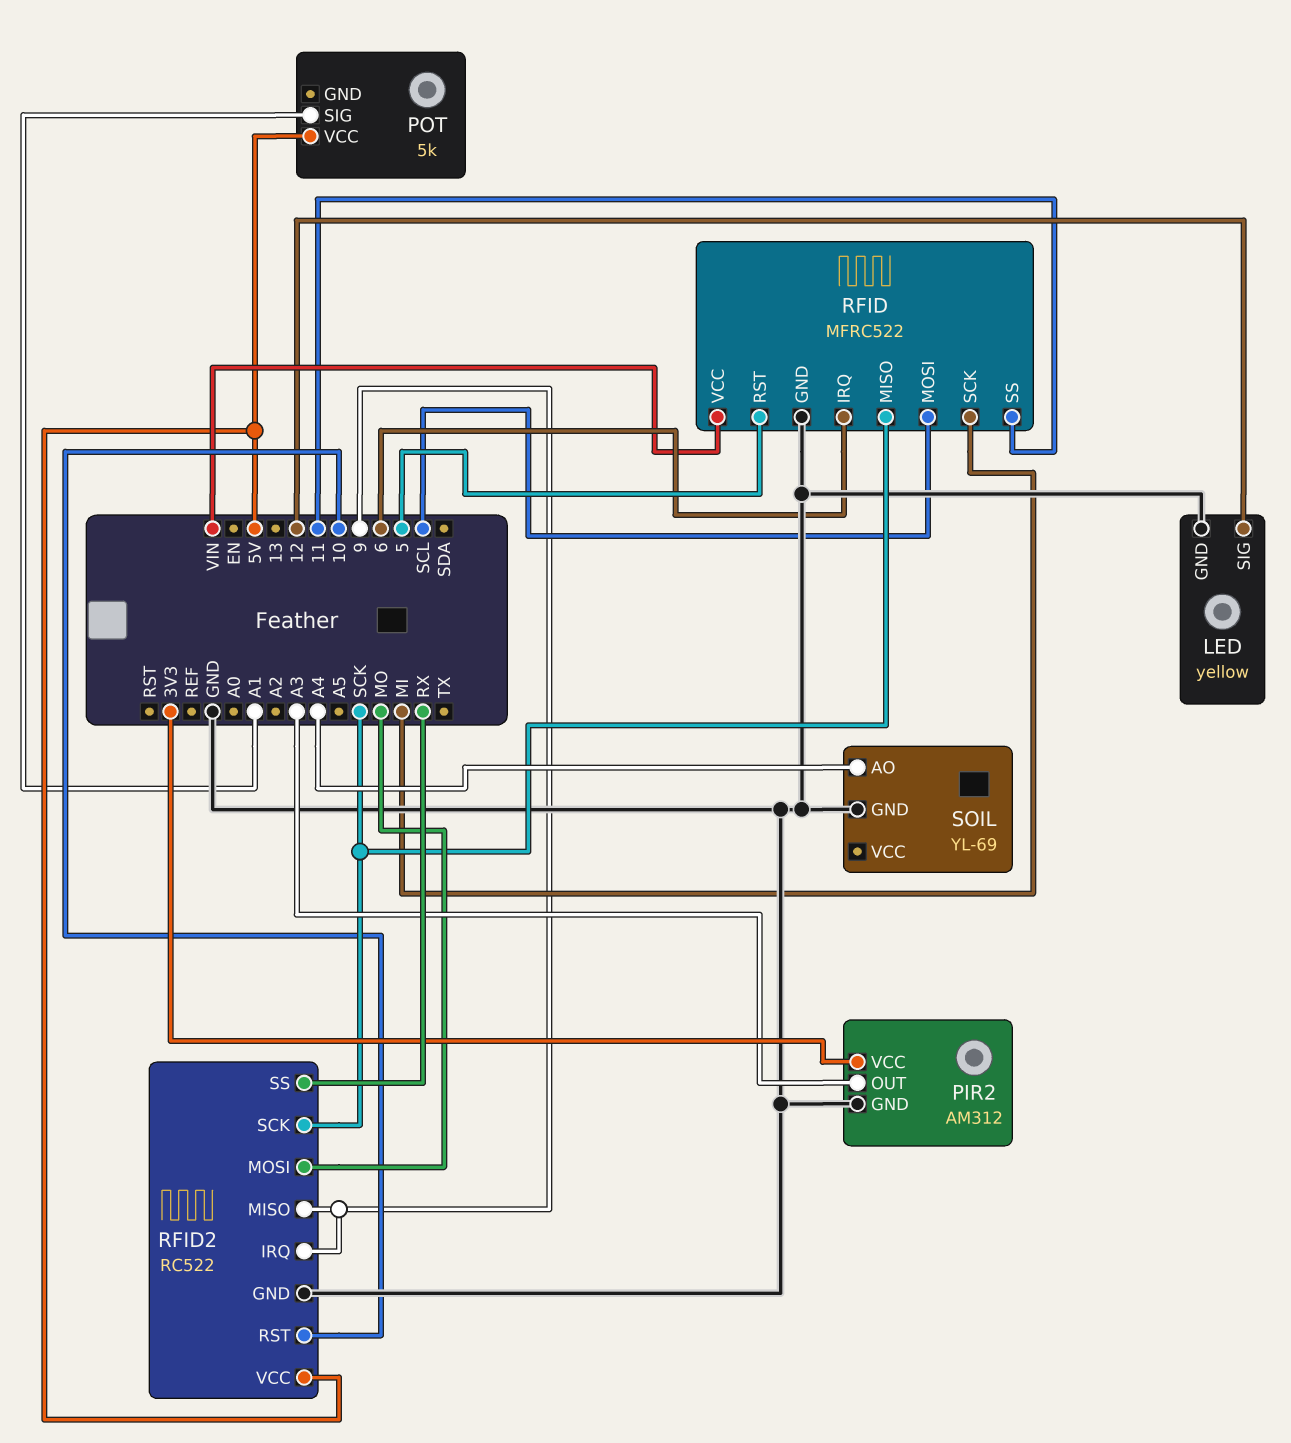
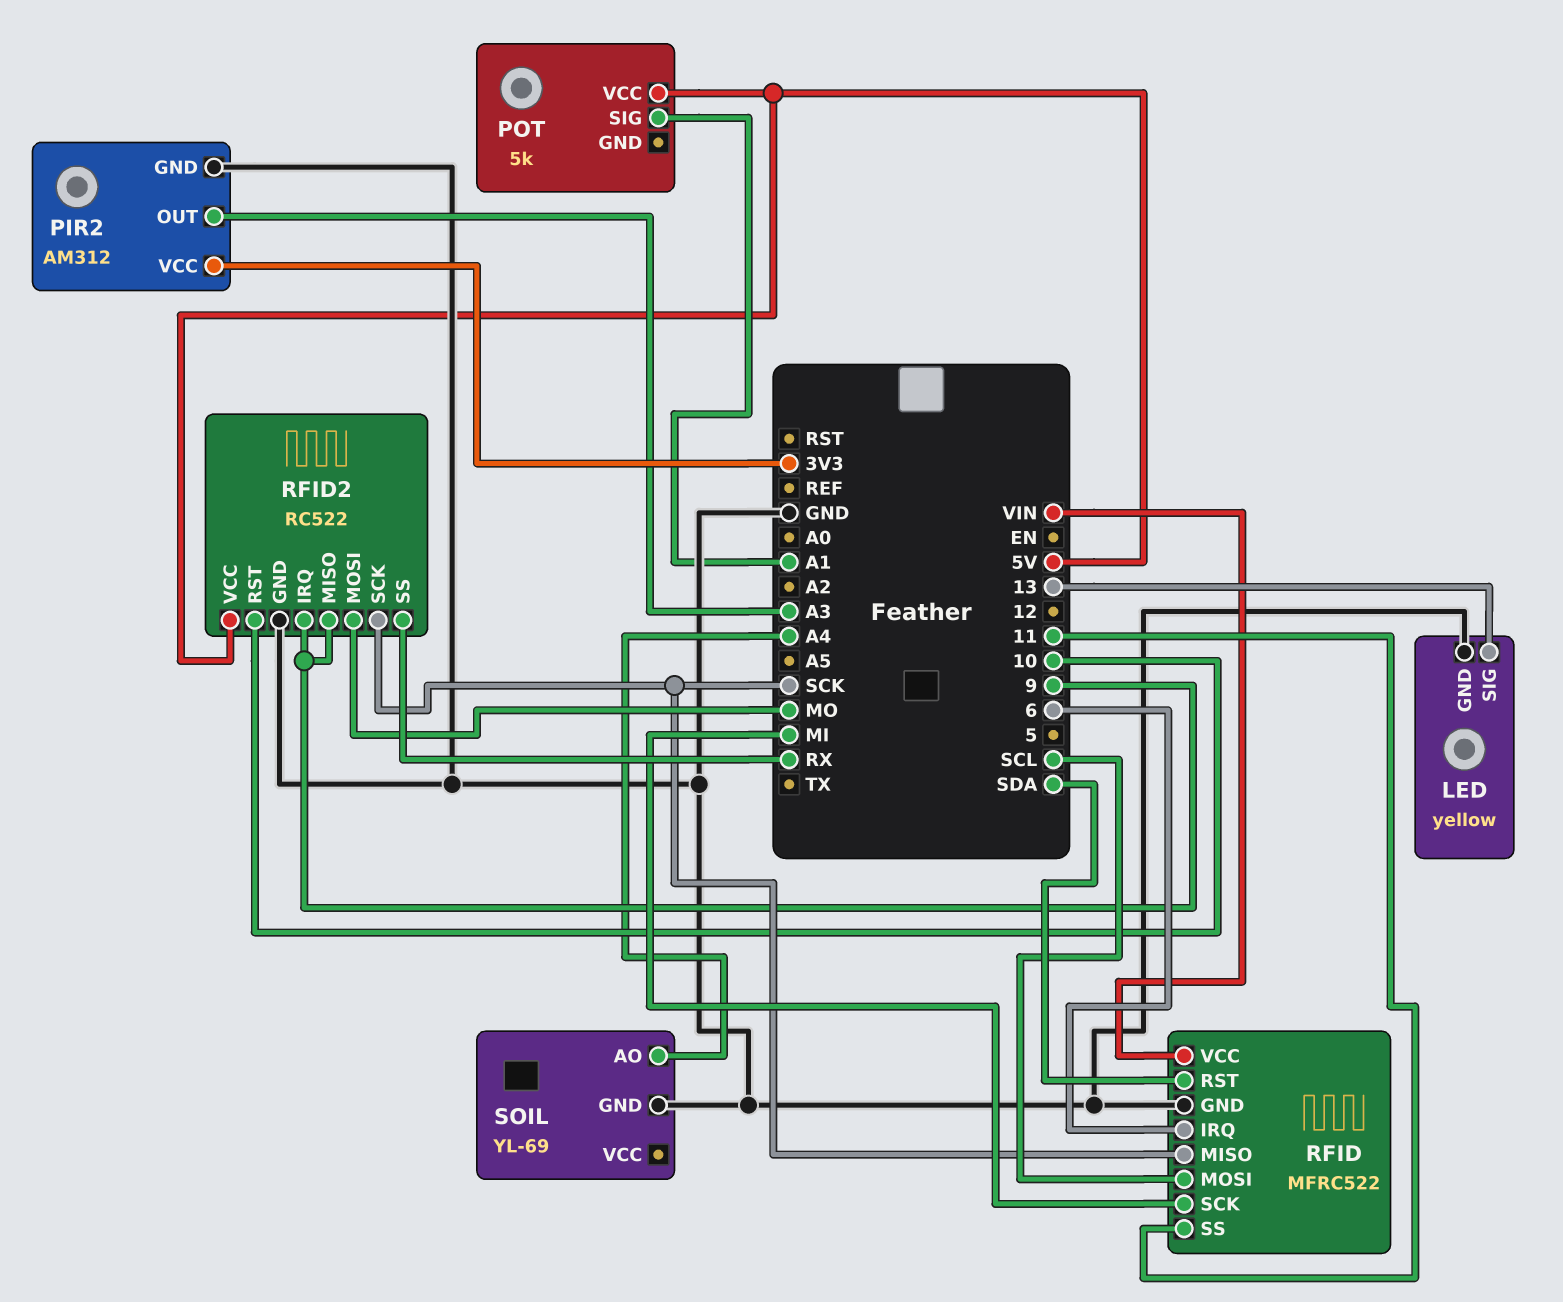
LED pin SIG: 12 -> 13
RFID pin RST: 5 -> SDA

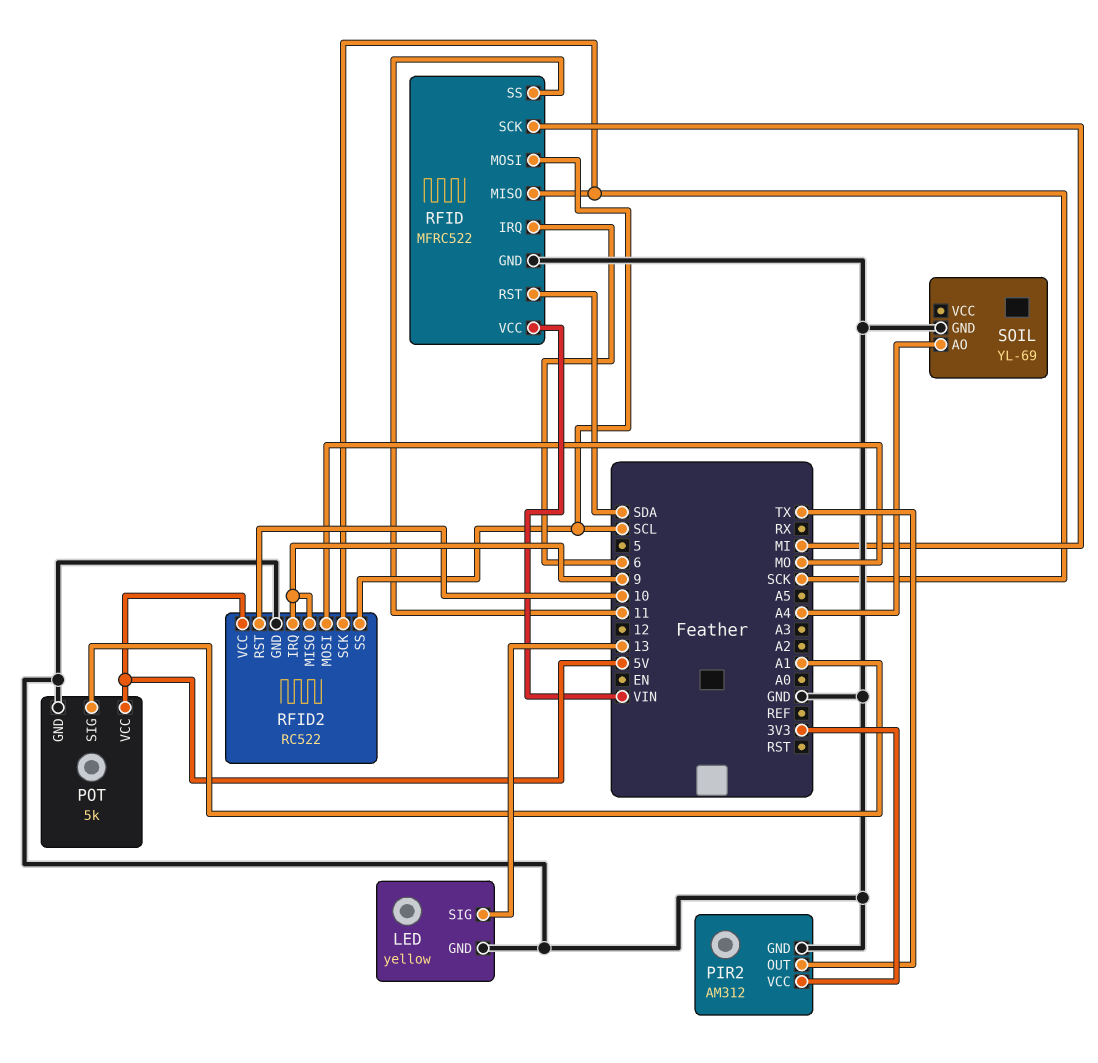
PIR2 pin OUT: A3 -> TX
POT pin GND: none -> GND
RFID2 pin SS: RX -> SCL

